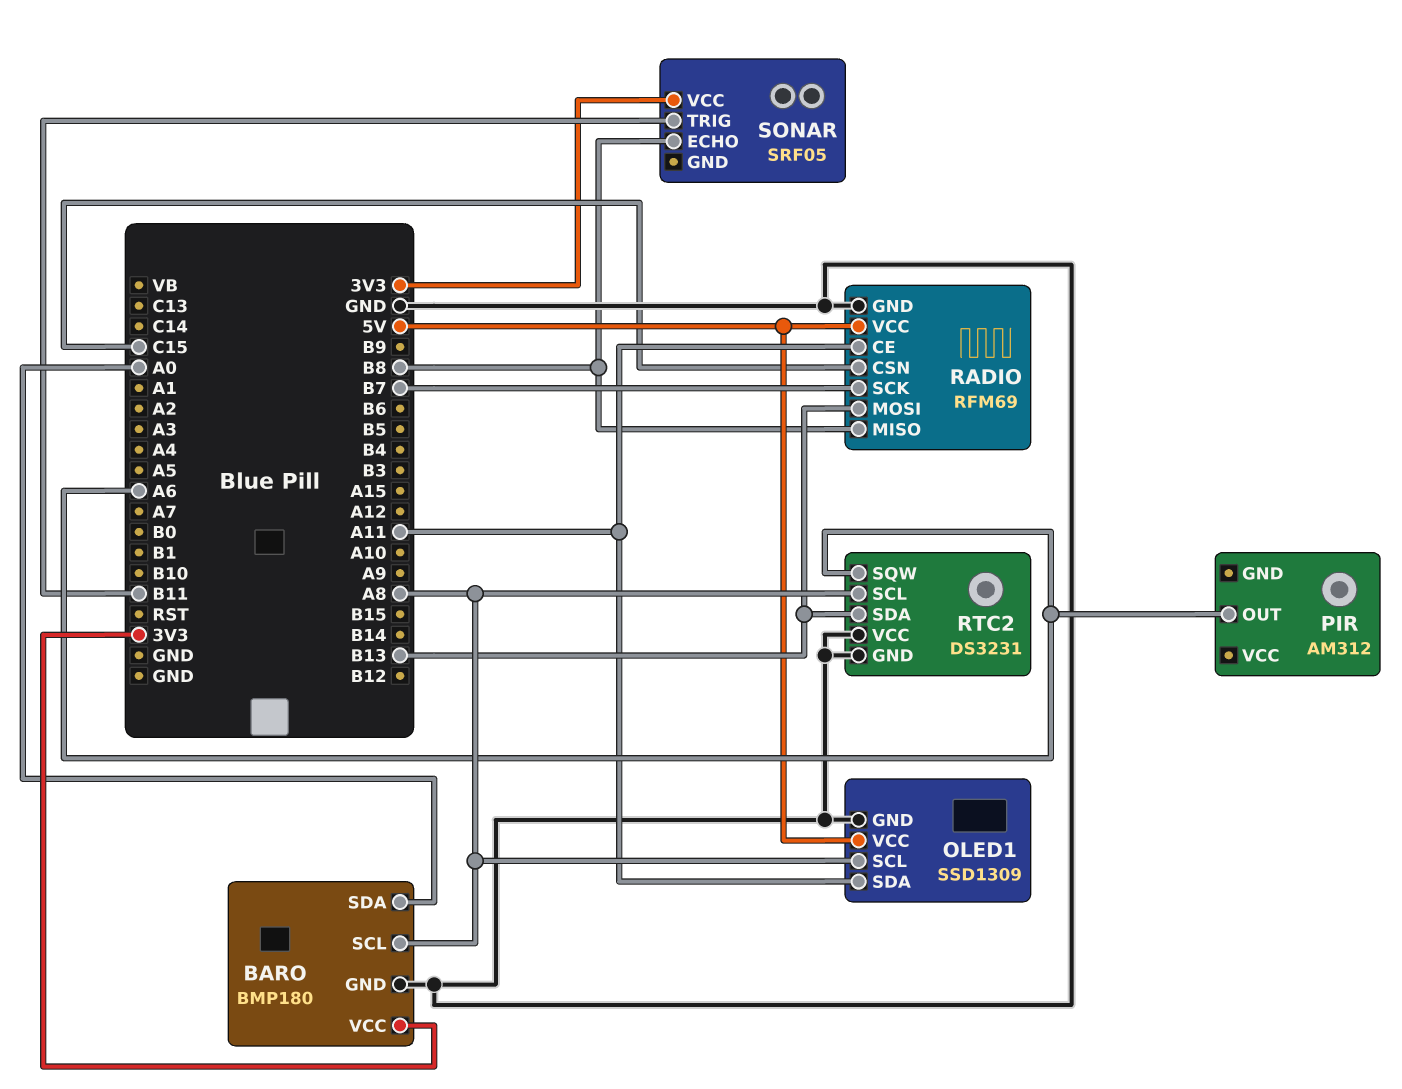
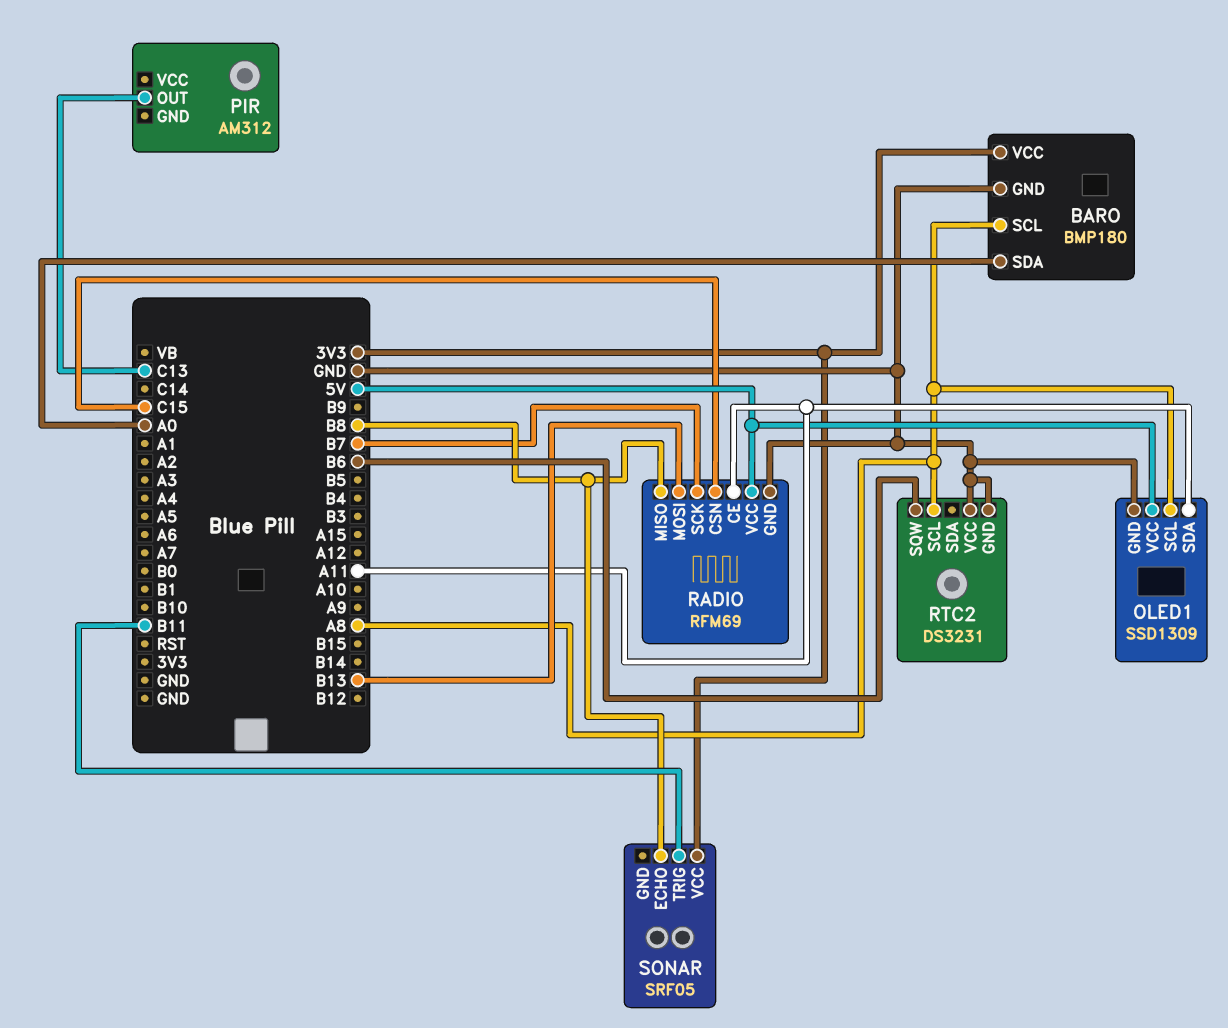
PIR pin OUT: A6 -> C13
RTC2 pin SDA: B13 -> none
RTC2 pin SQW: A6 -> B6

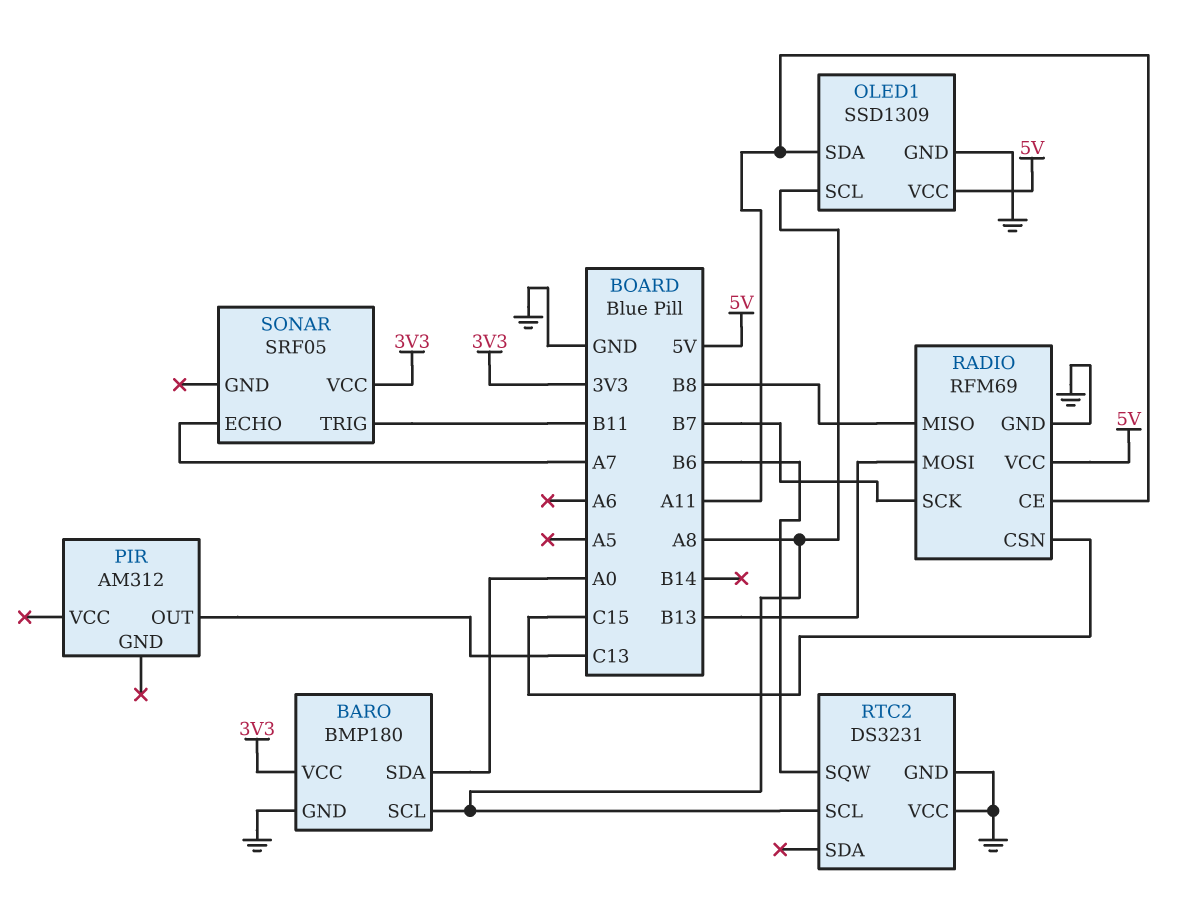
SONAR pin ECHO: B8 -> A7

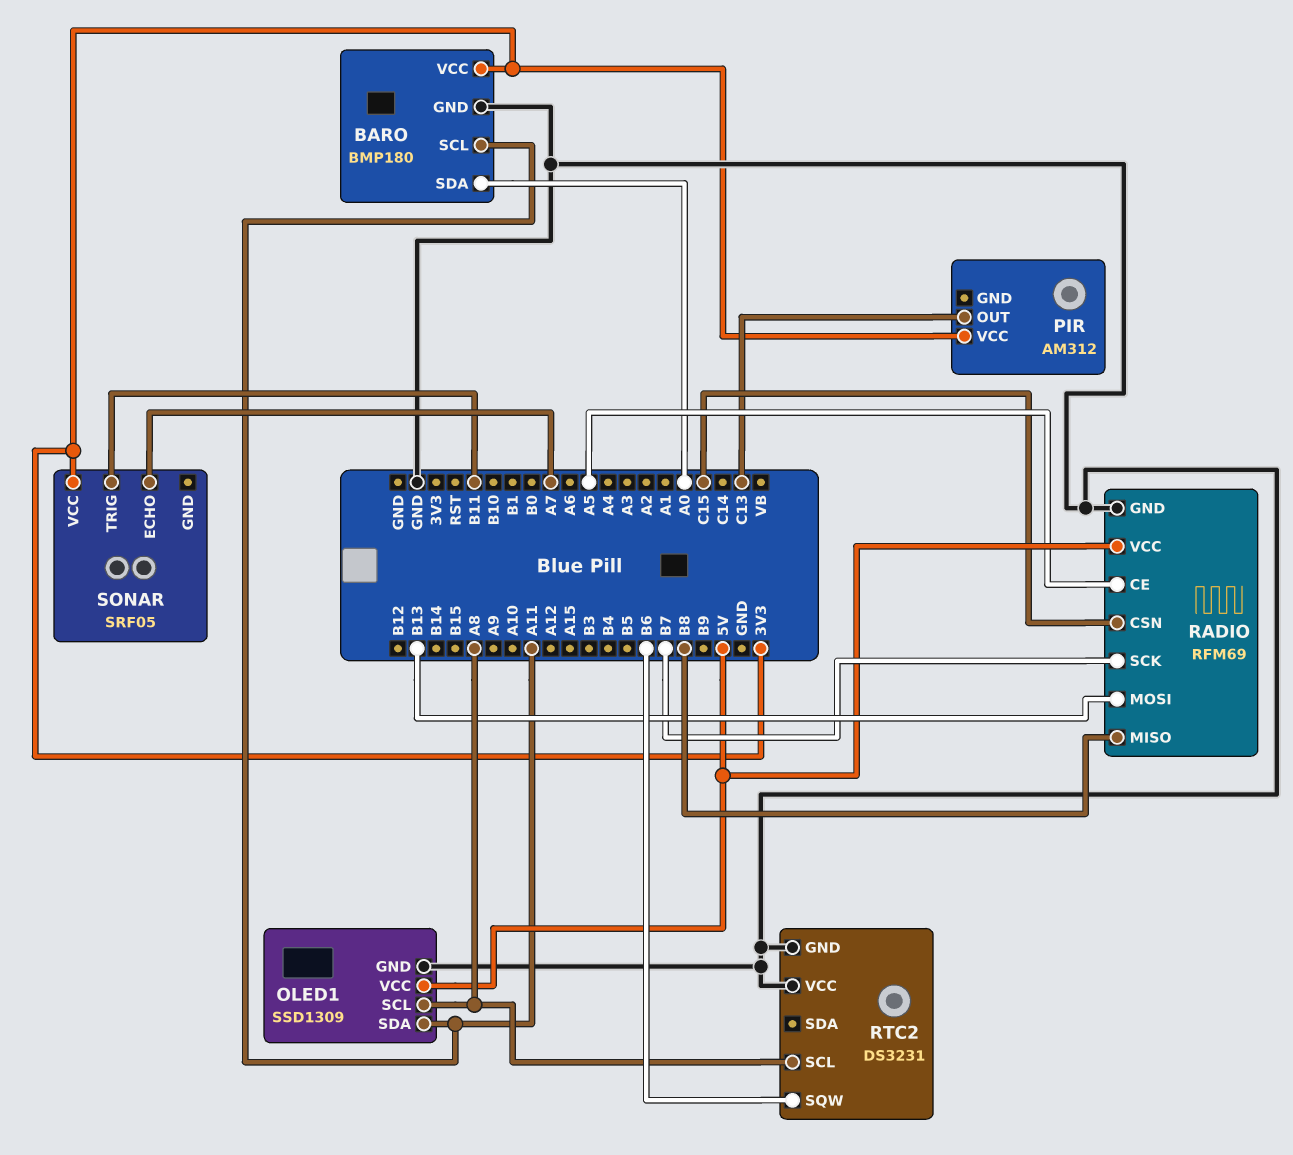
BARO pin SCL: A8 -> A11
PIR pin VCC: none -> 3V3
RADIO pin CE: A11 -> A5

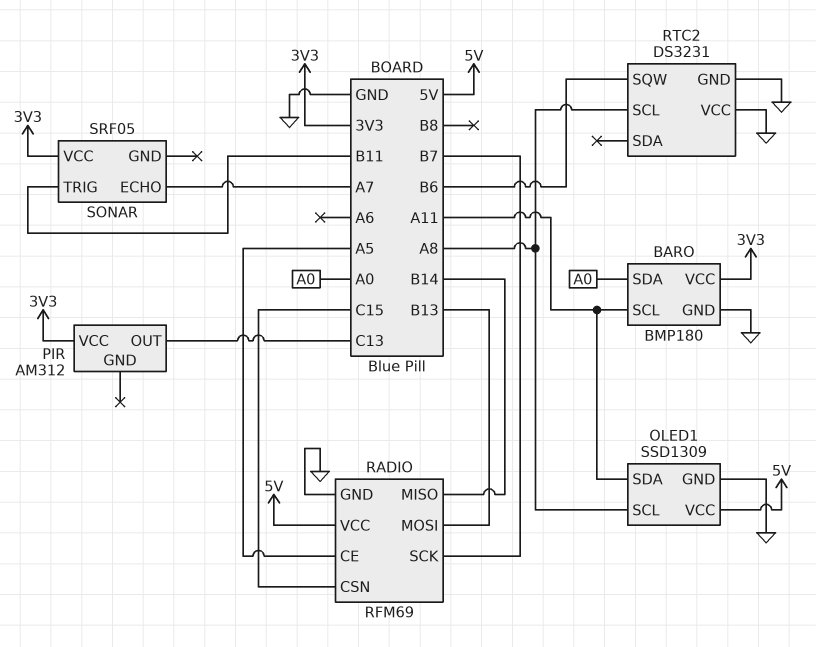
RADIO pin MISO: B8 -> B14

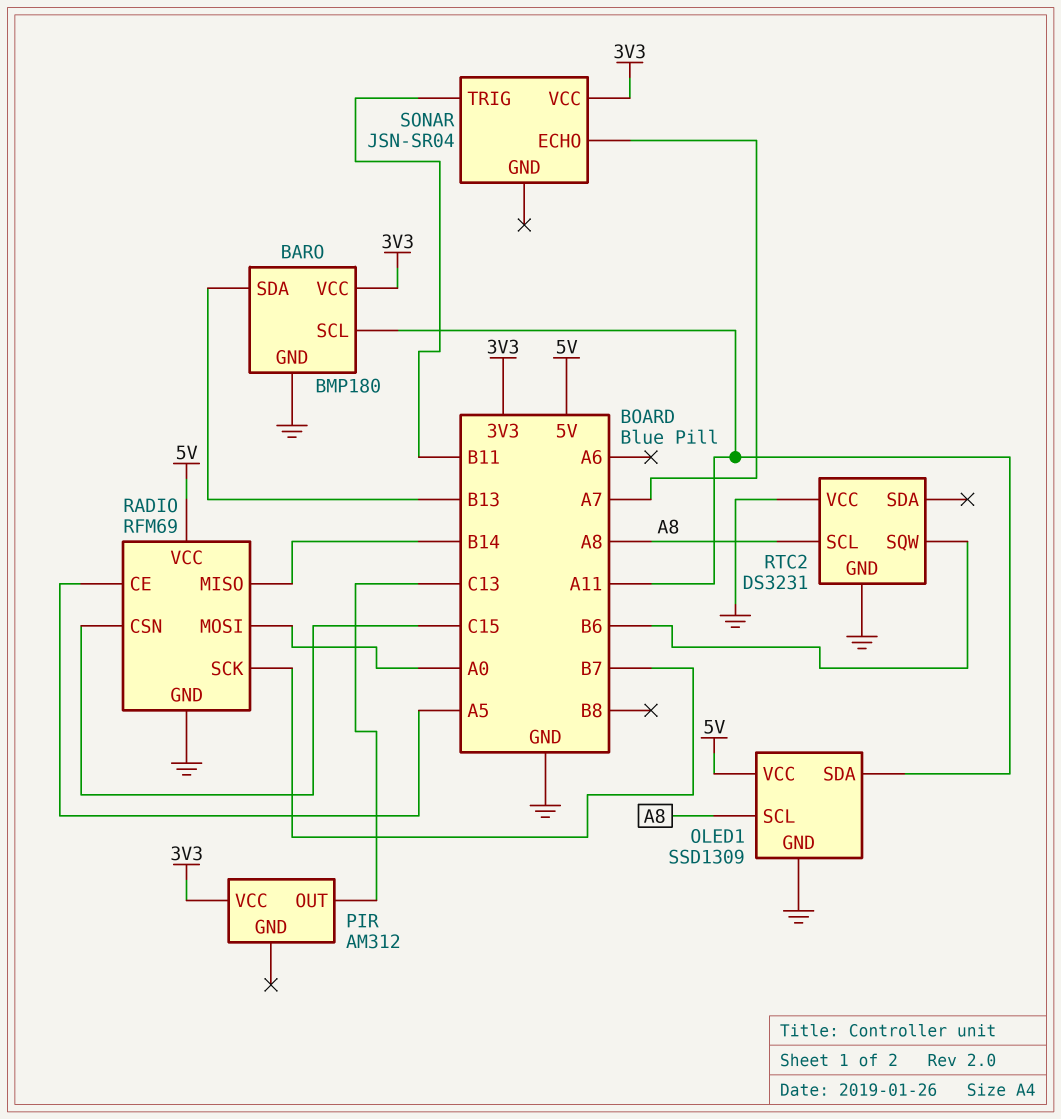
BARO pin SDA: A0 -> B13
RADIO pin MOSI: B13 -> A0
SONAR: SRF05 -> JSN-SR04

